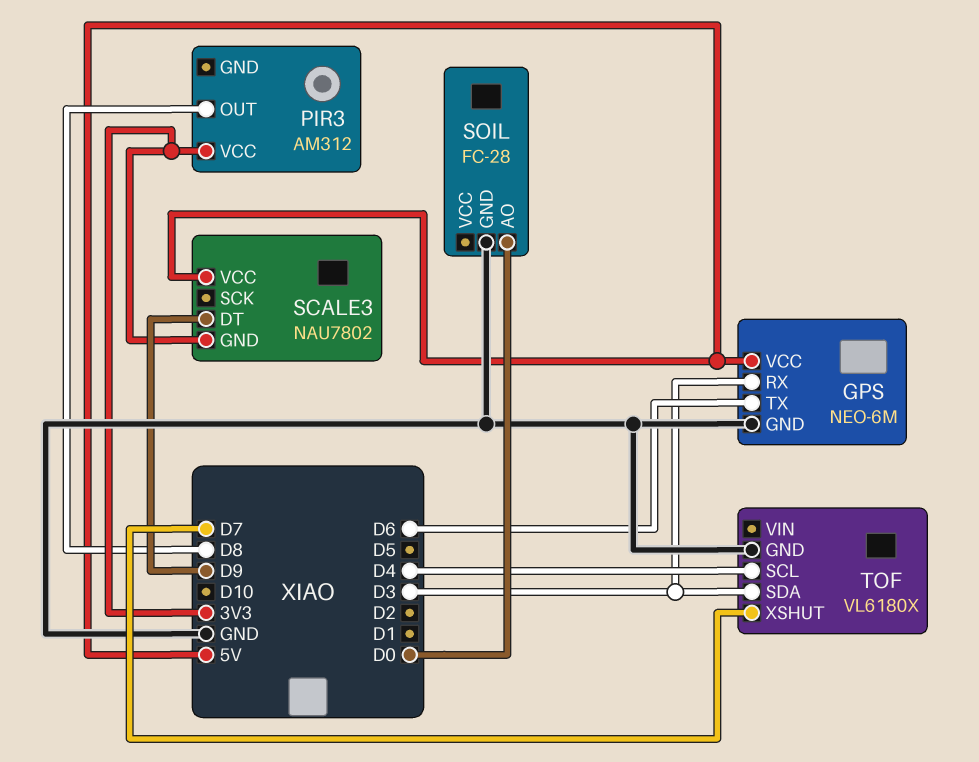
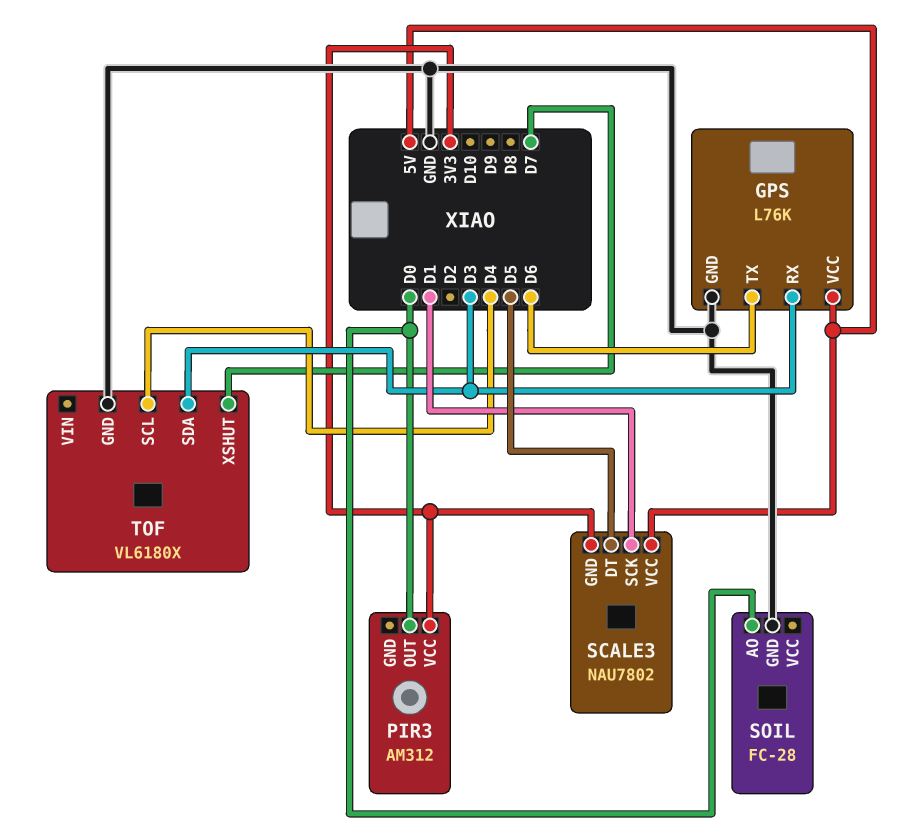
GPS: NEO-6M -> L76K
PIR3 pin OUT: D8 -> D0
SCALE3 pin DT: D9 -> D5
SCALE3 pin SCK: none -> D1

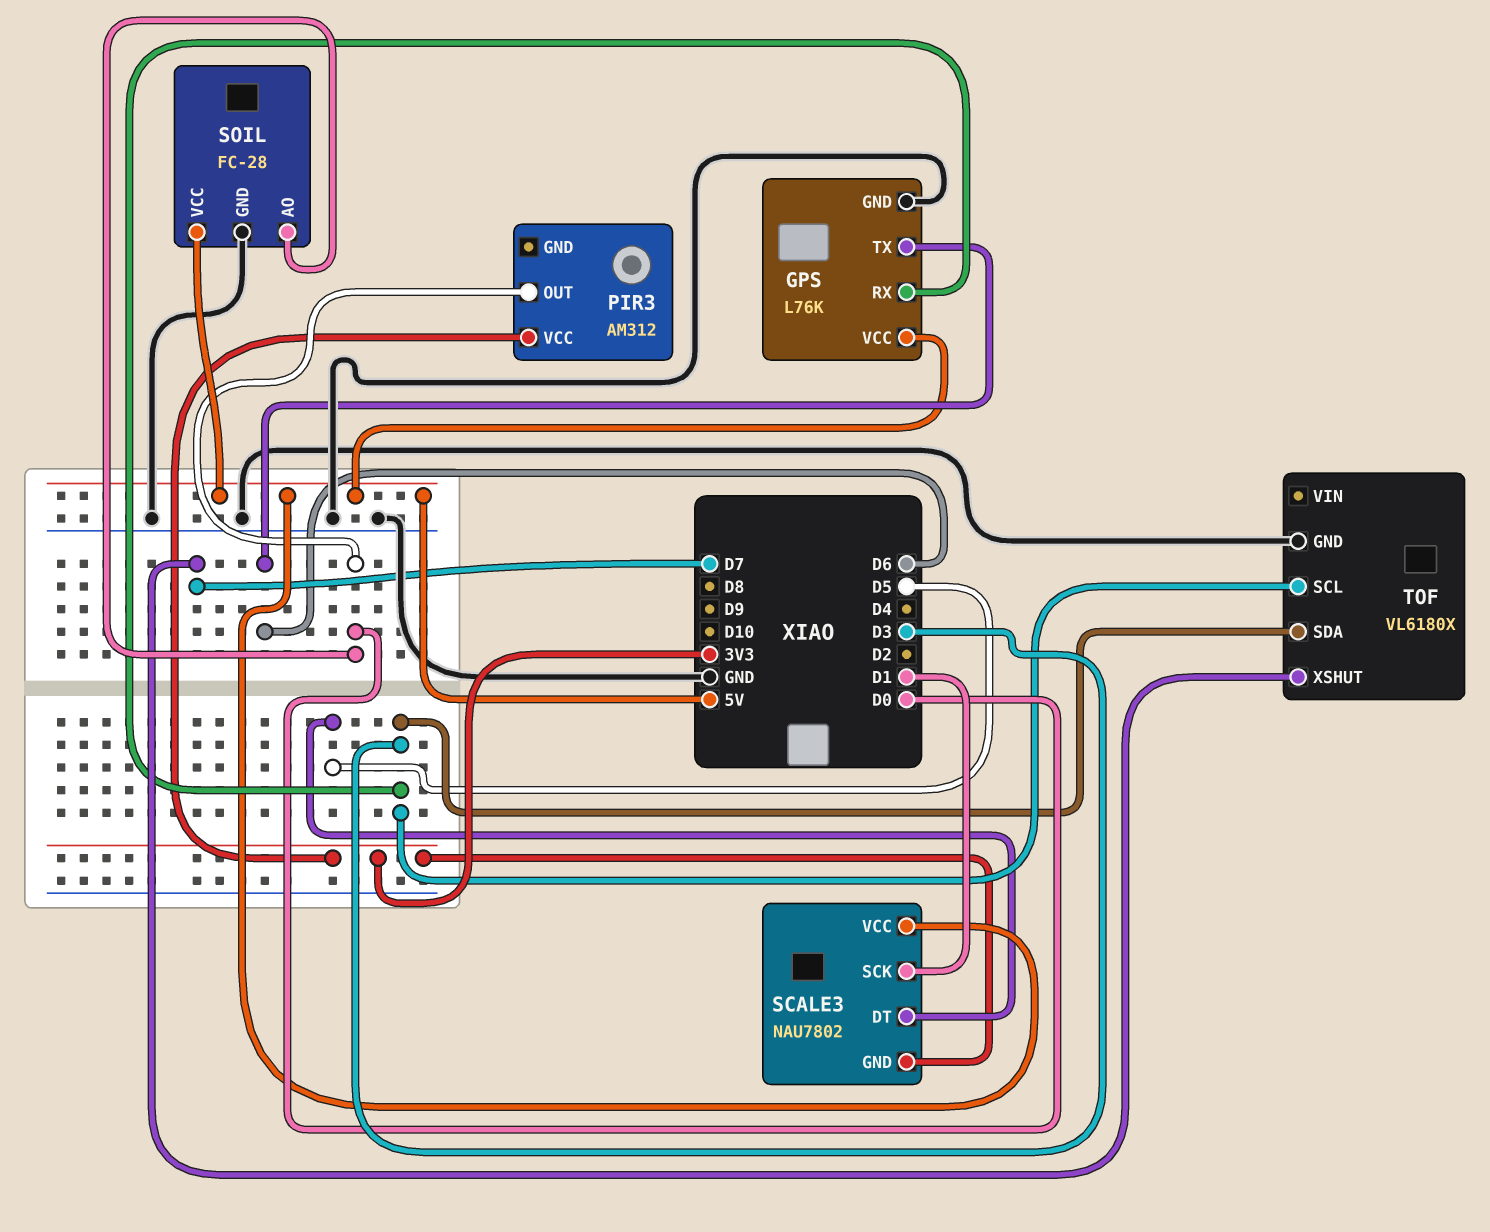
SOIL pin VCC: none -> 5V
TOF pin SCL: D4 -> D3

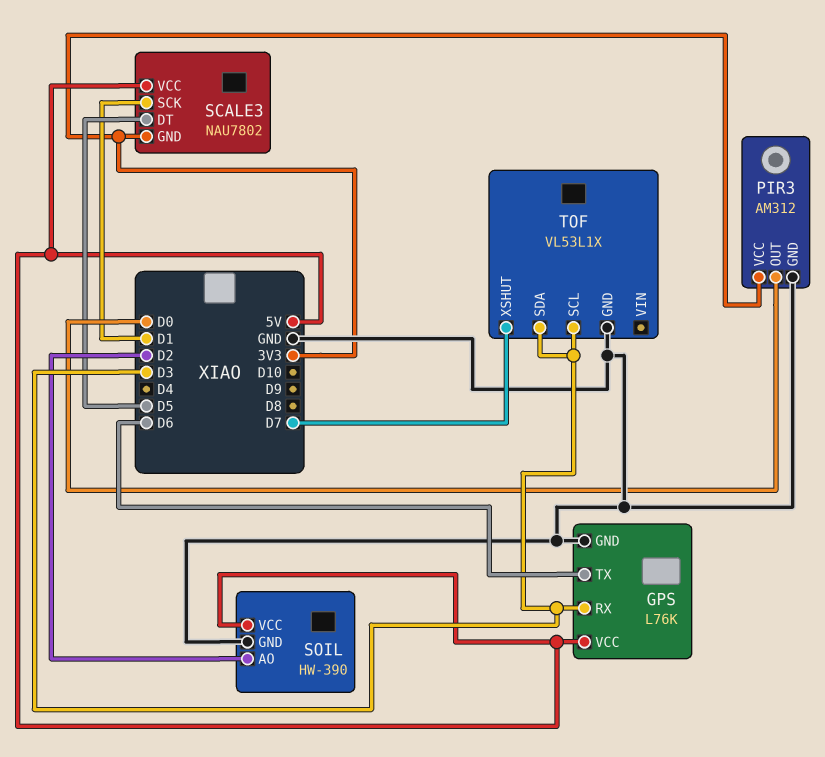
PIR3 pin GND: none -> GND
SOIL: FC-28 -> HW-390
SOIL pin AO: D0 -> D2
TOF: VL6180X -> VL53L1X

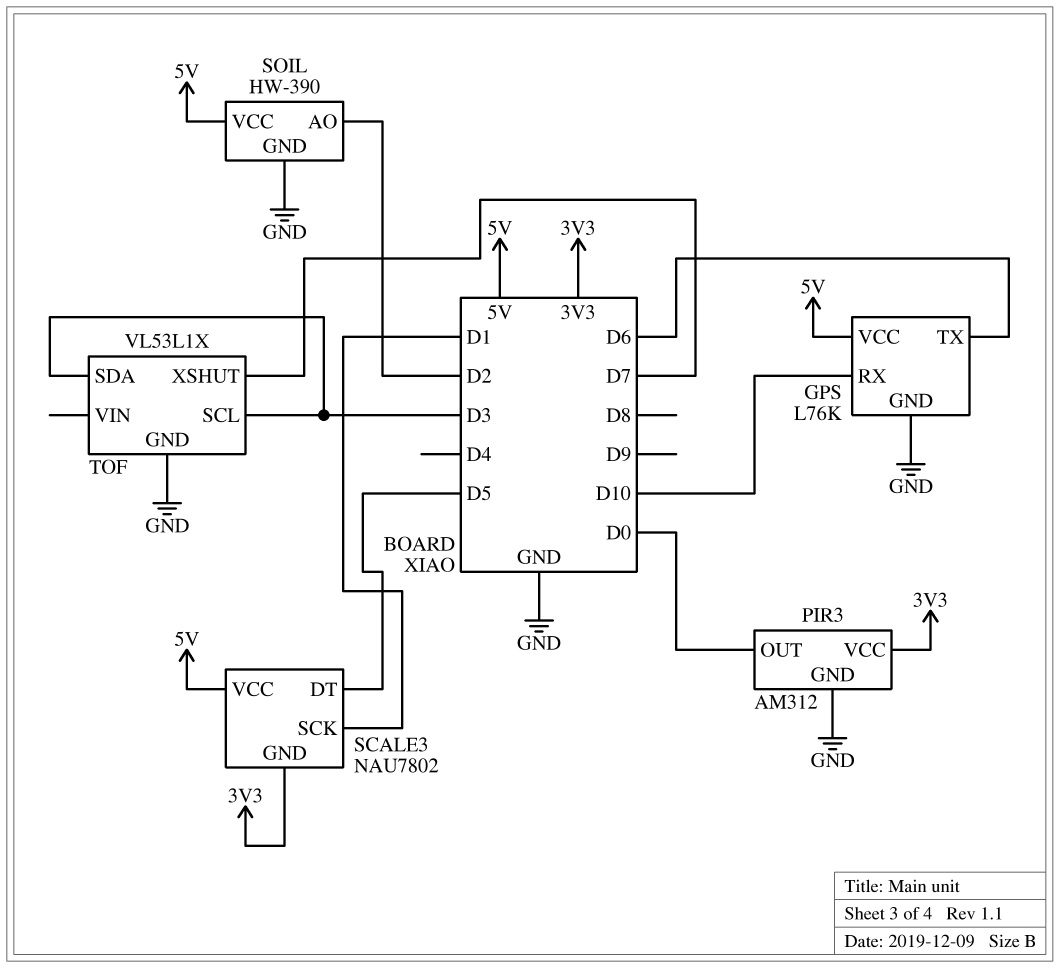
GPS pin RX: D3 -> D10

